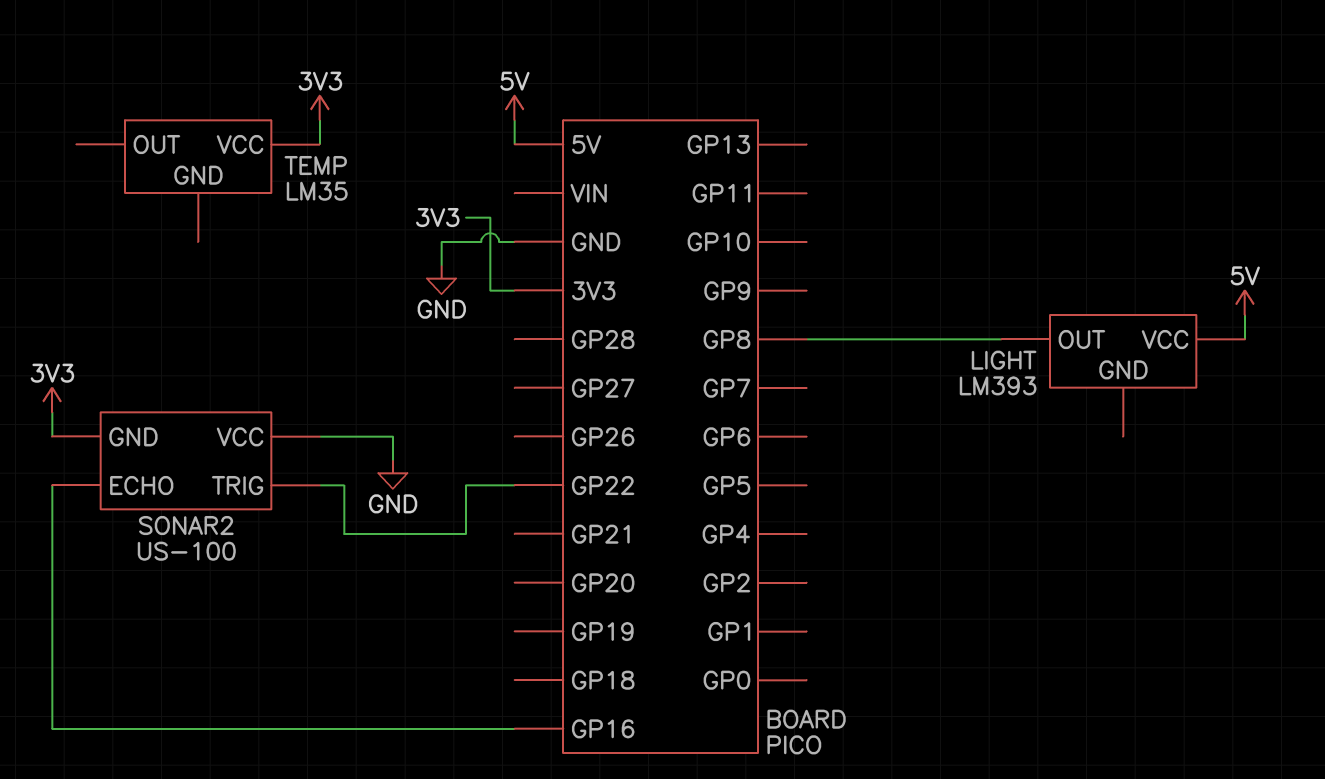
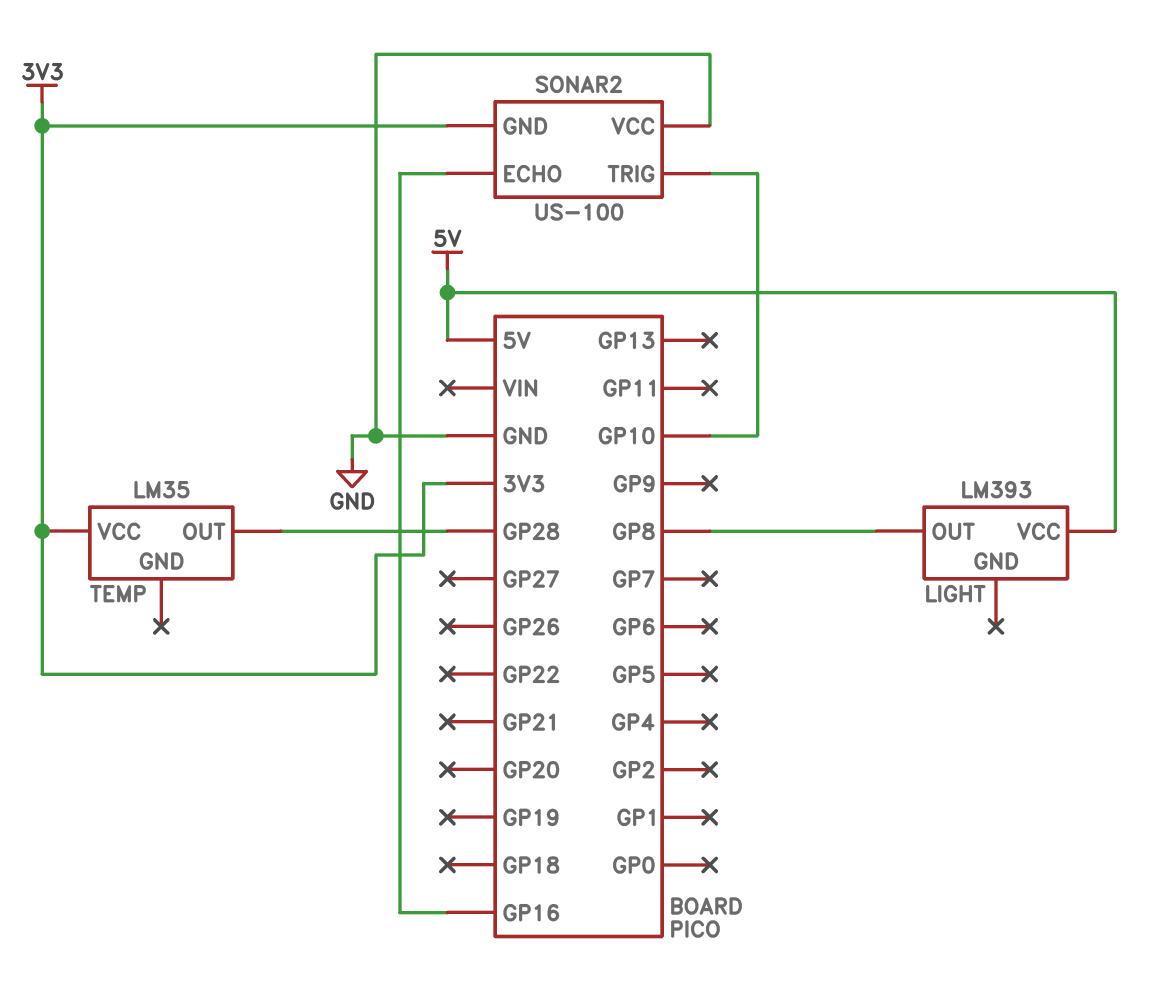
SONAR2 pin TRIG: GP22 -> GP10
TEMP pin OUT: none -> GP28

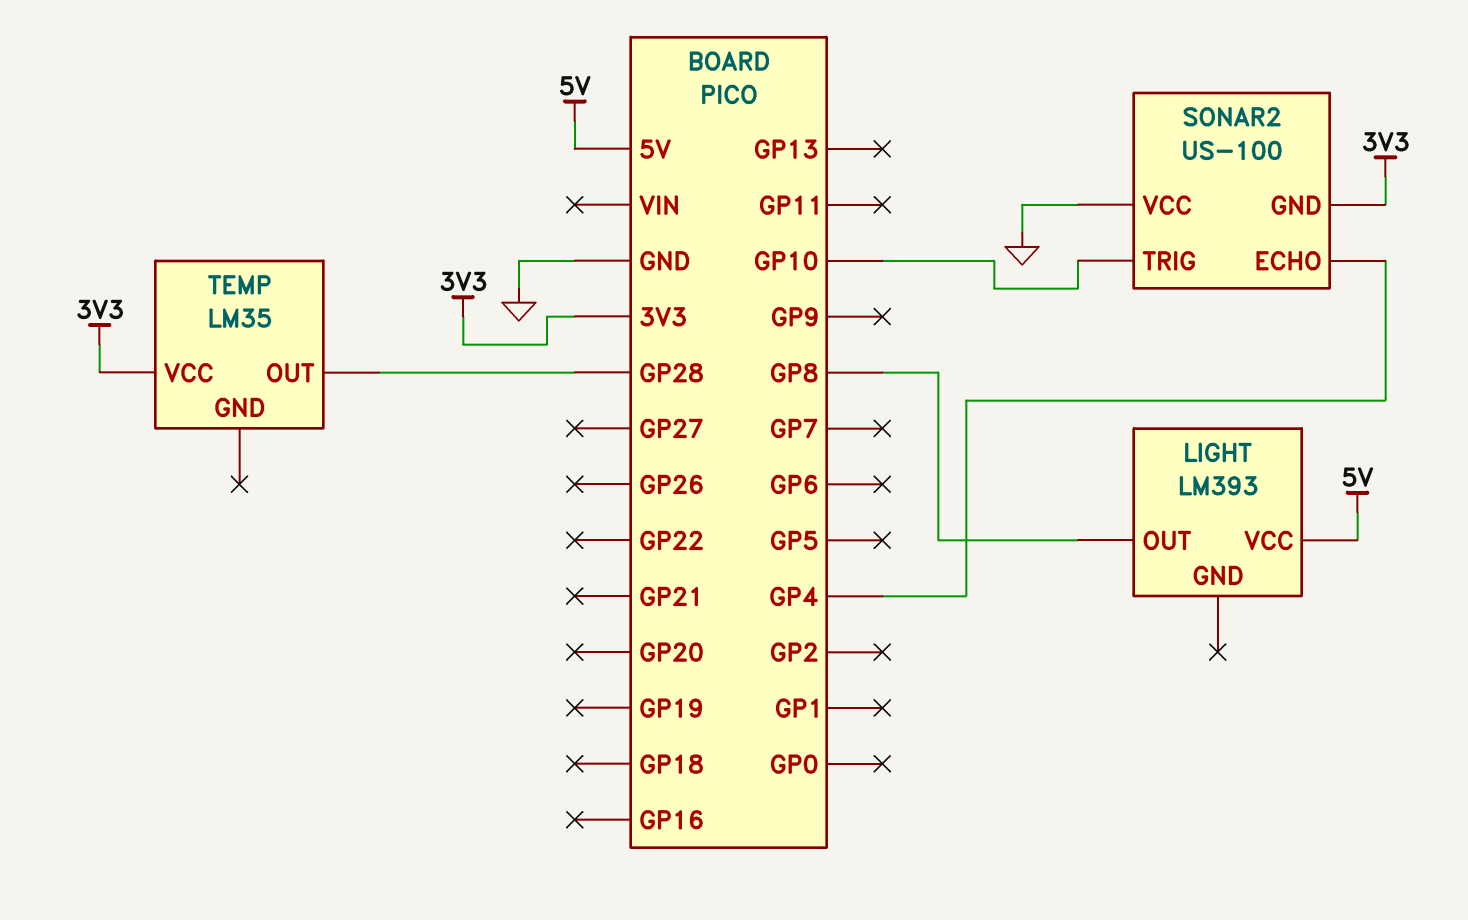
SONAR2 pin ECHO: GP16 -> GP4

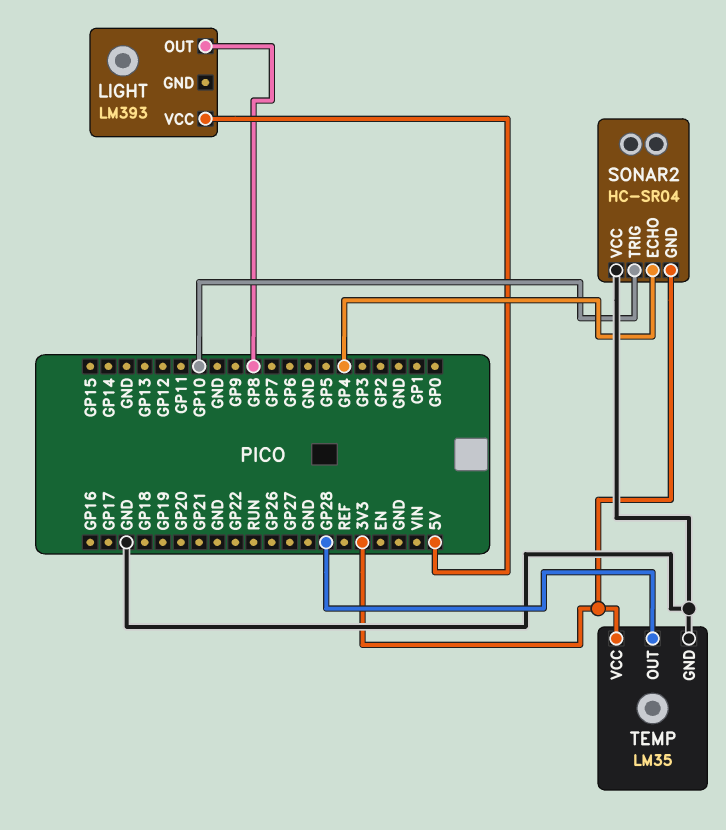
SONAR2: US-100 -> HC-SR04
TEMP pin GND: none -> GND

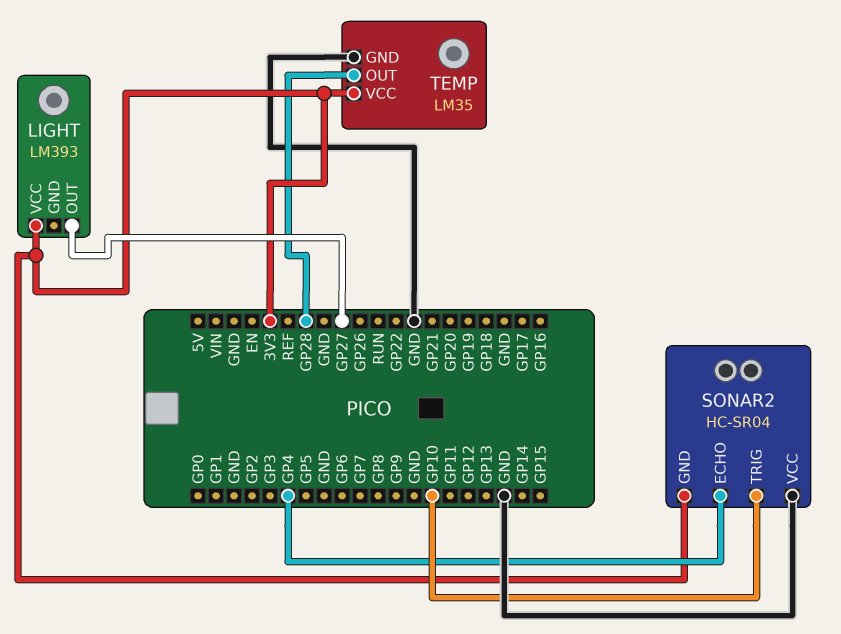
LIGHT pin OUT: GP8 -> GP27
LIGHT pin VCC: 5V -> 3V3

